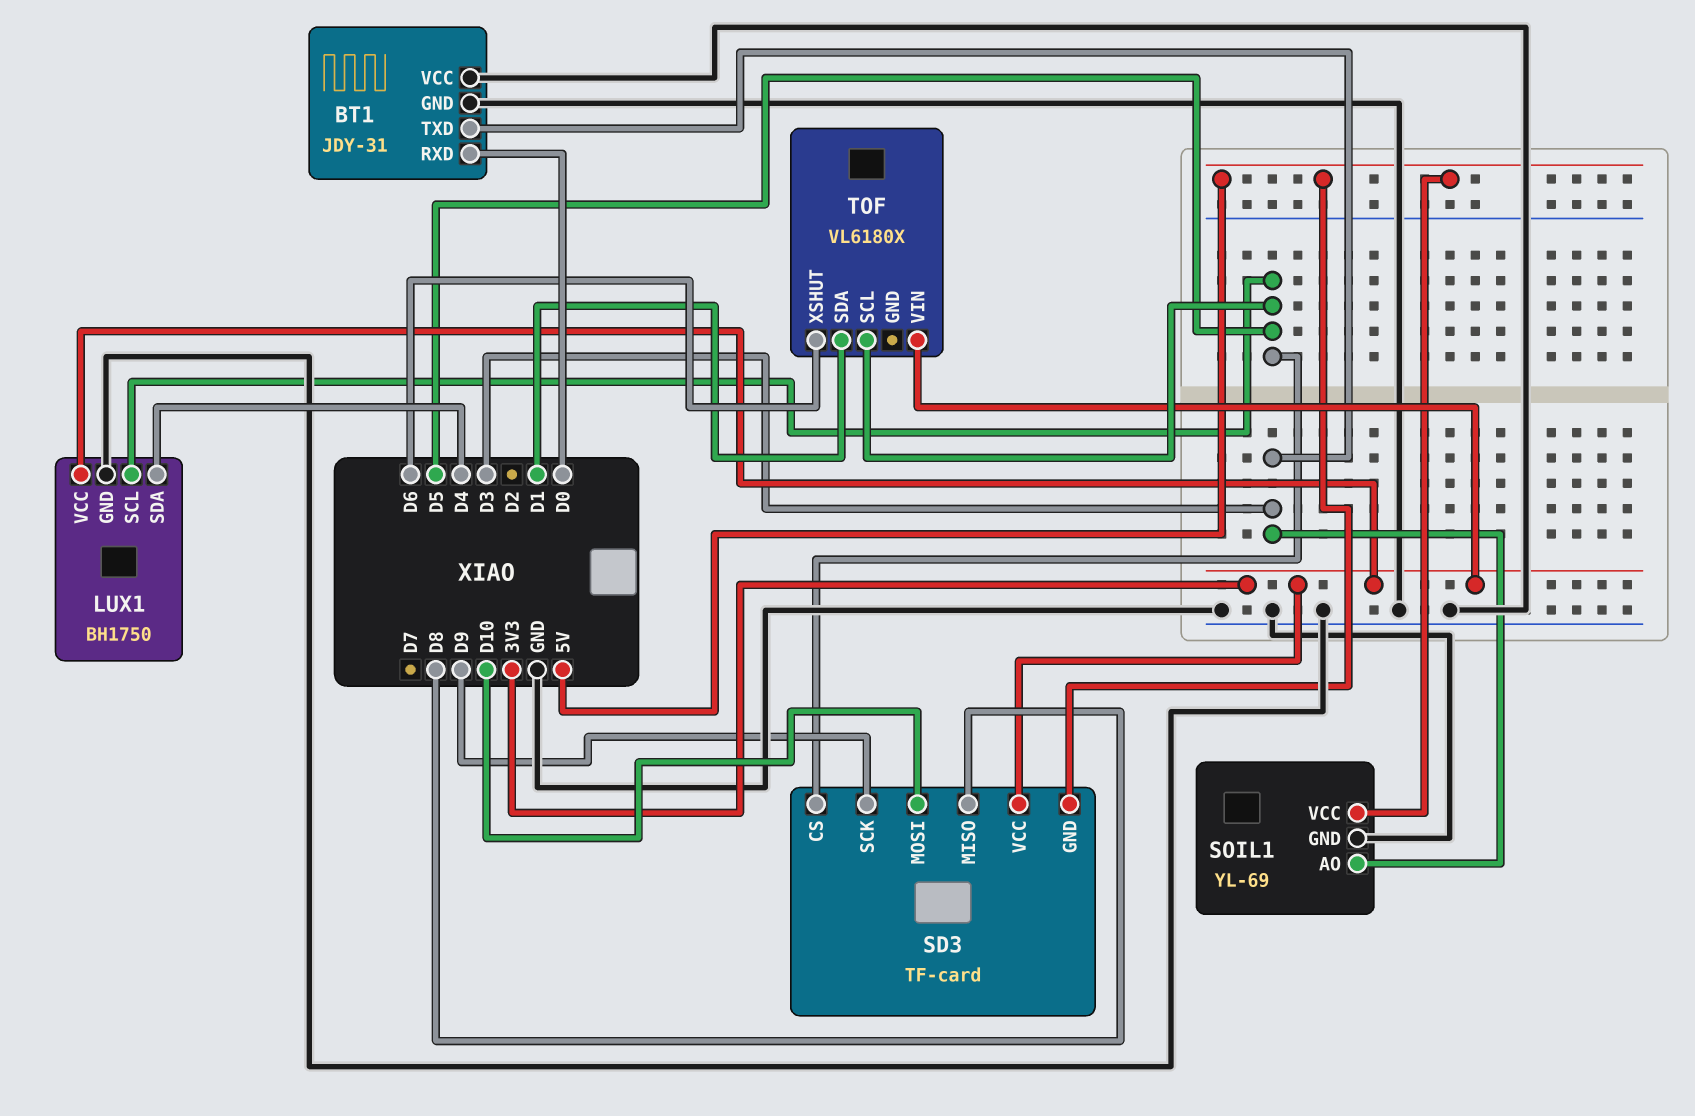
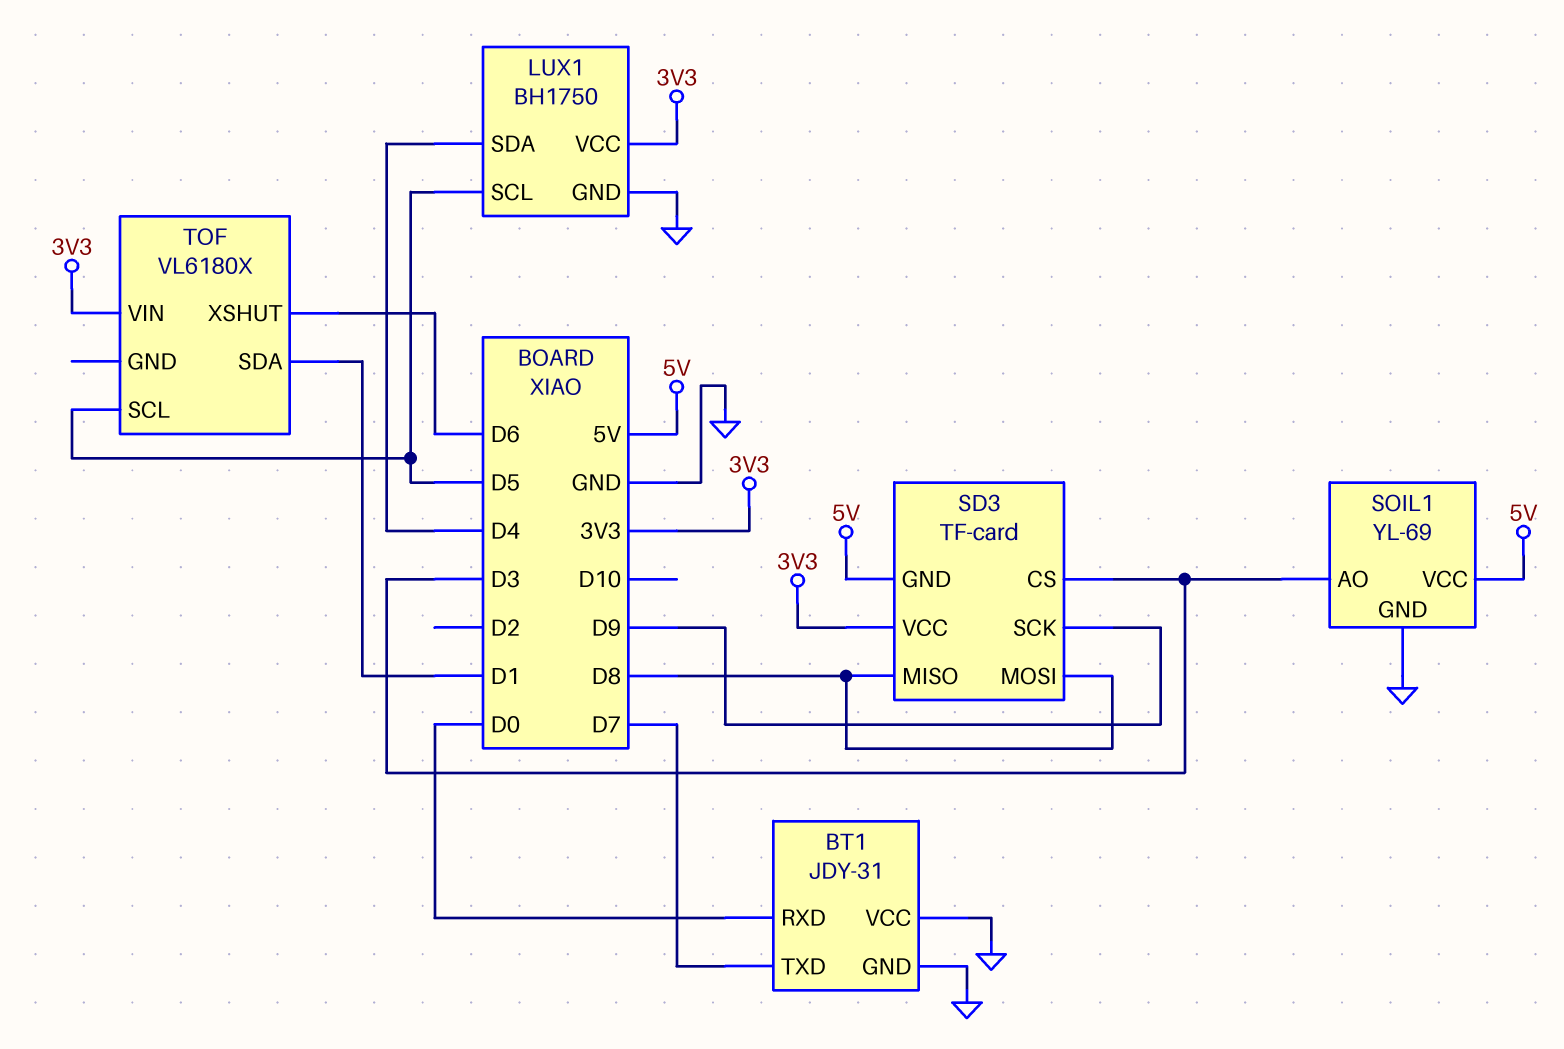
BT1 pin TXD: D3 -> D7
SD3 pin CS: D5 -> D3
SD3 pin MOSI: D10 -> D8

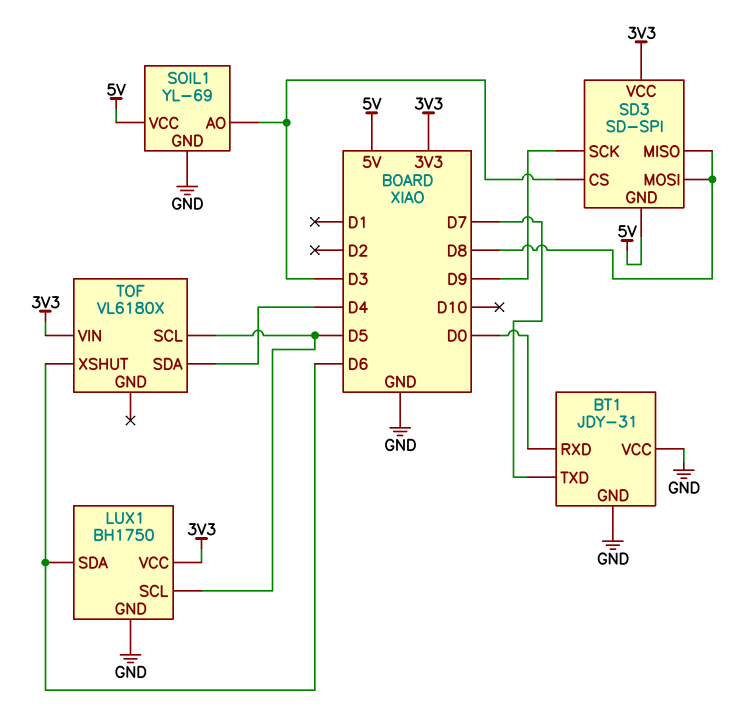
LUX1 pin SDA: D4 -> D6
SD3: TF-card -> SD-SPI
TOF pin SDA: D1 -> D4

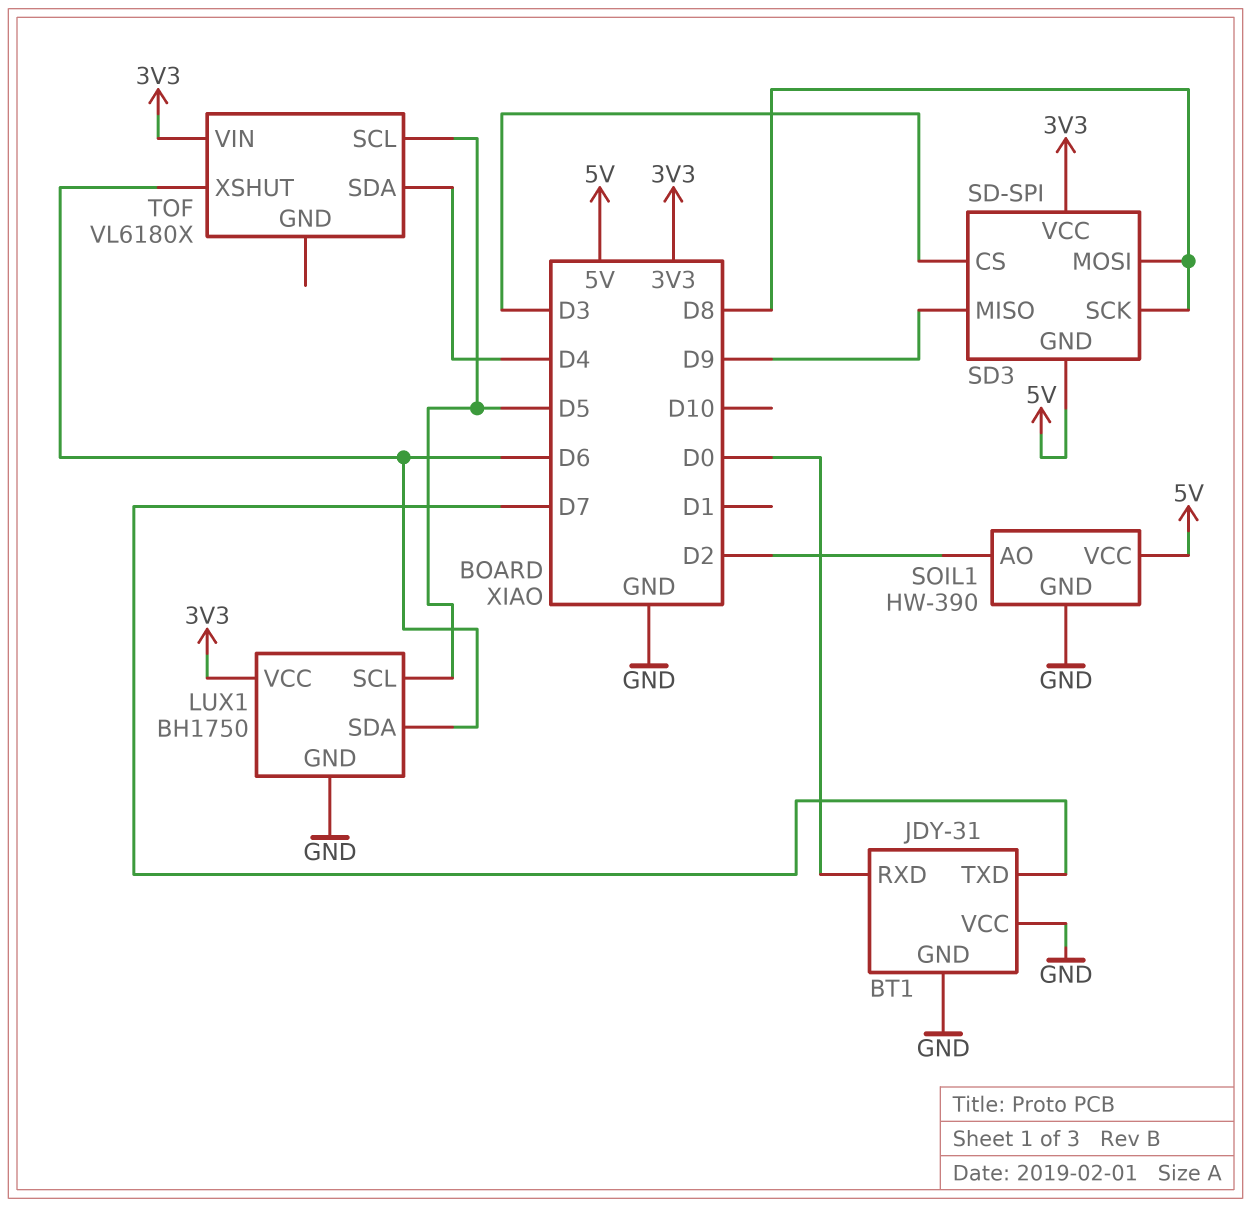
SD3 pin MISO: D8 -> D9
SD3 pin SCK: D9 -> D8
SOIL1: YL-69 -> HW-390
SOIL1 pin AO: D3 -> D2

